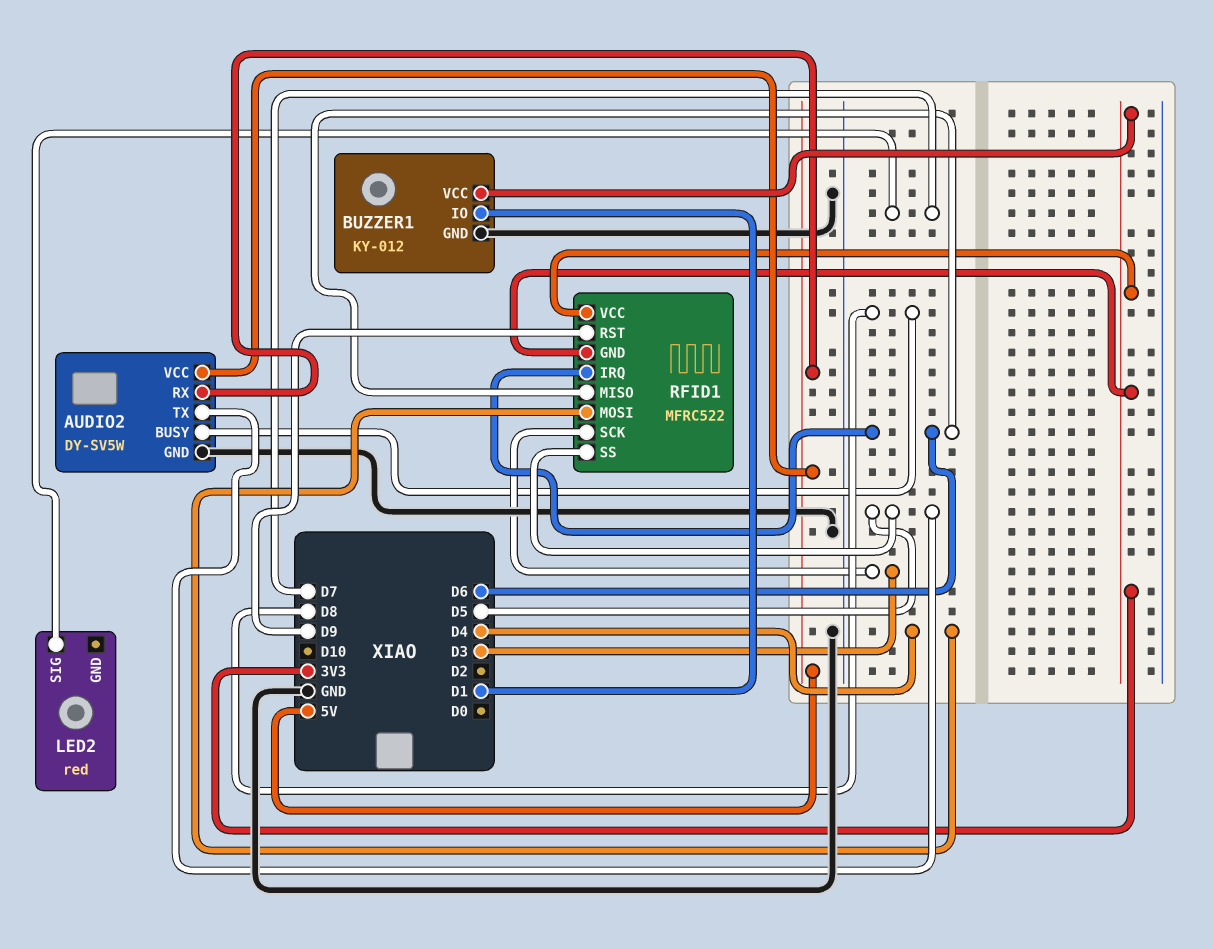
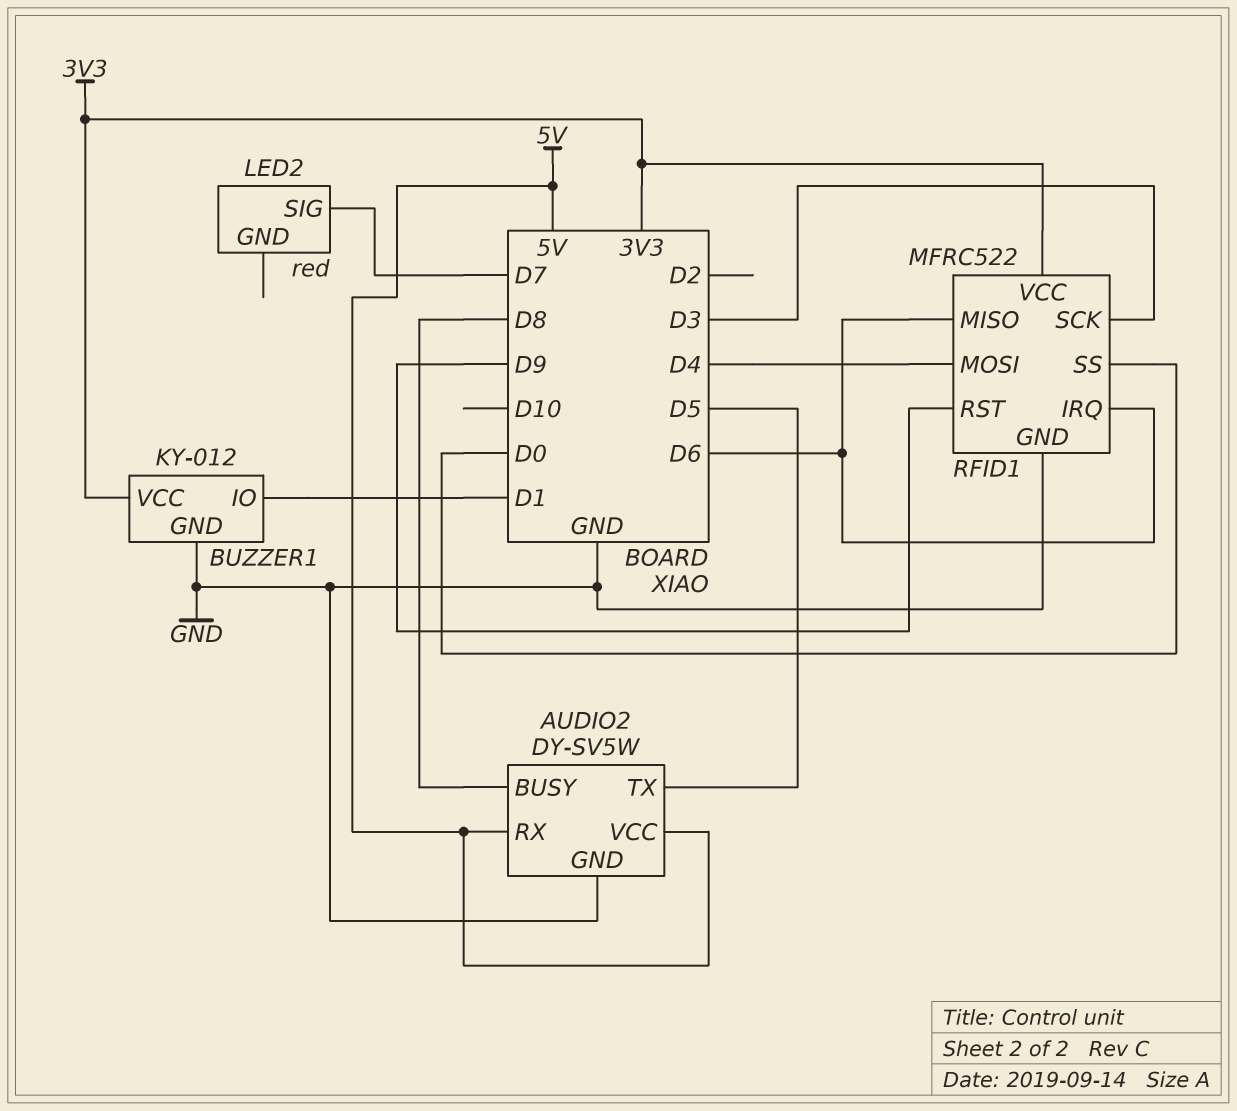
RFID1 pin GND: 3V3 -> GND
RFID1 pin SS: D5 -> D0

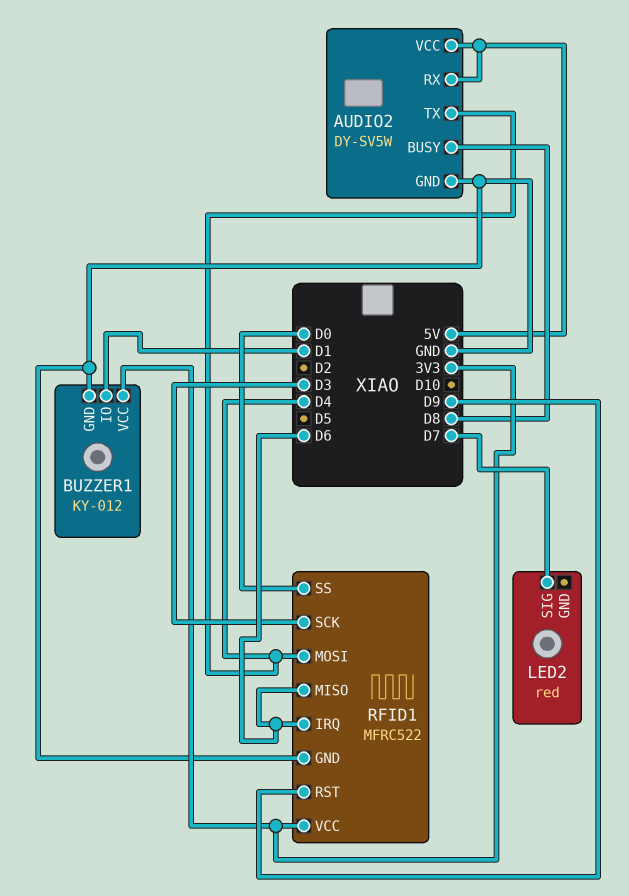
AUDIO2 pin TX: D5 -> D4

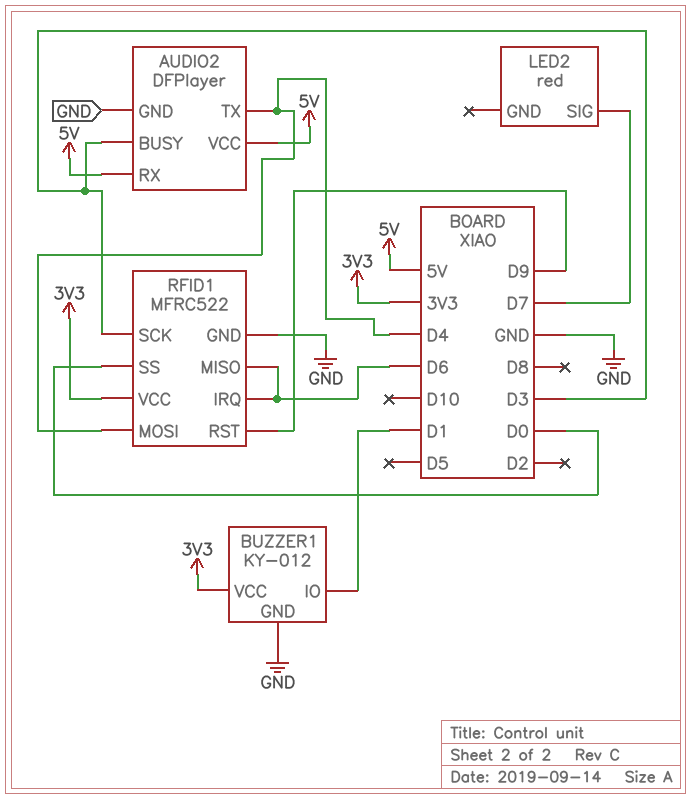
AUDIO2: DY-SV5W -> DFPlayer
AUDIO2 pin BUSY: D8 -> D3

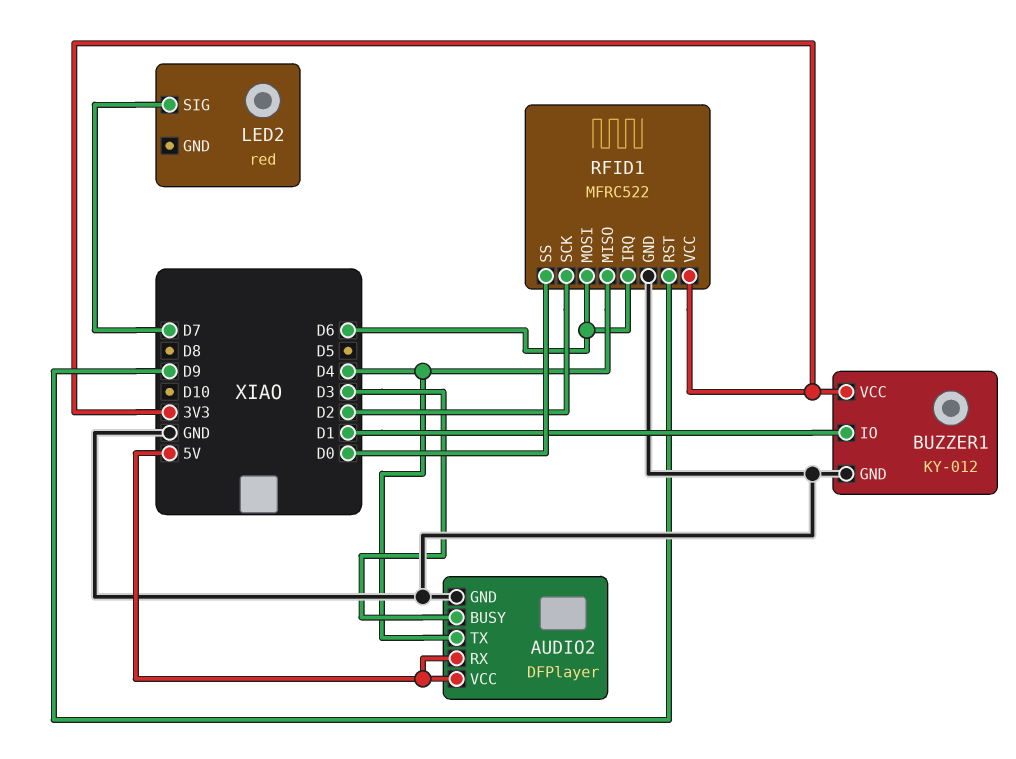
RFID1 pin MISO: D6 -> D4
RFID1 pin MOSI: D4 -> D6
RFID1 pin SCK: D3 -> D2

